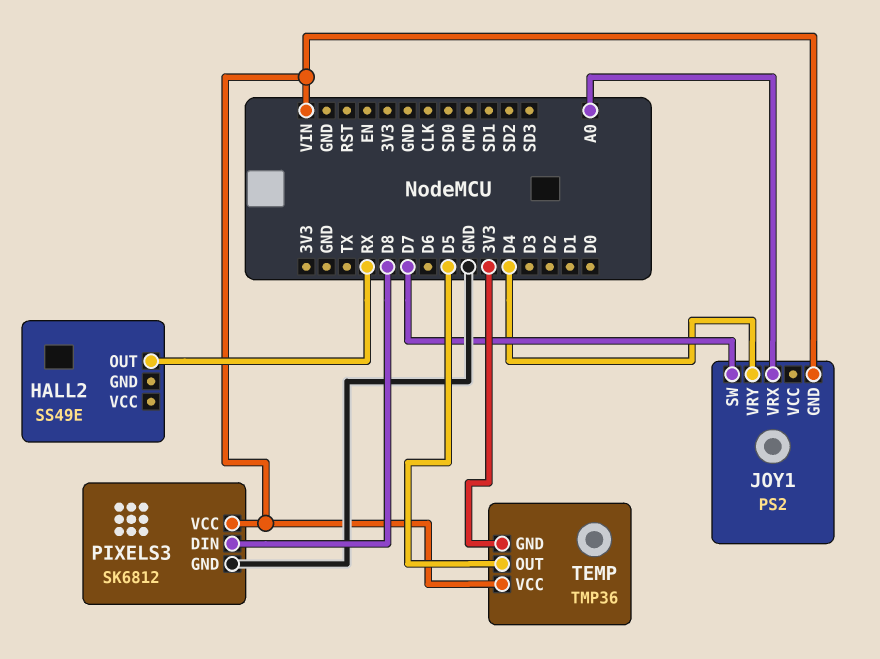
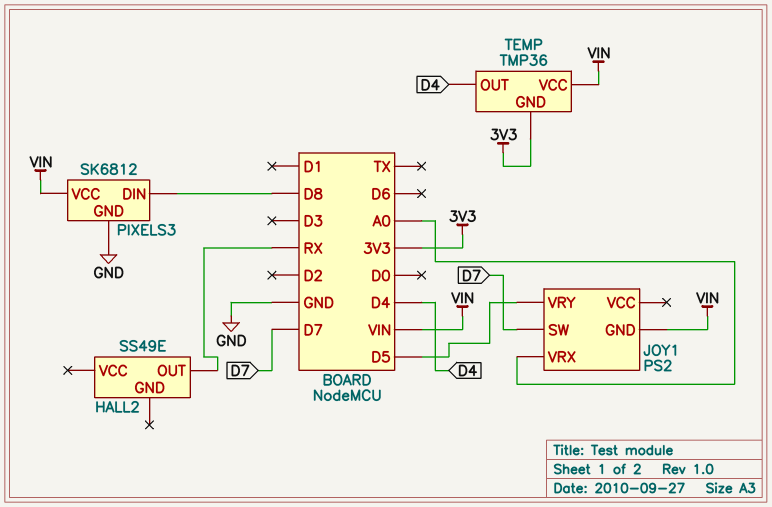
JOY1 pin VRY: D4 -> D5
TEMP pin OUT: D5 -> D4

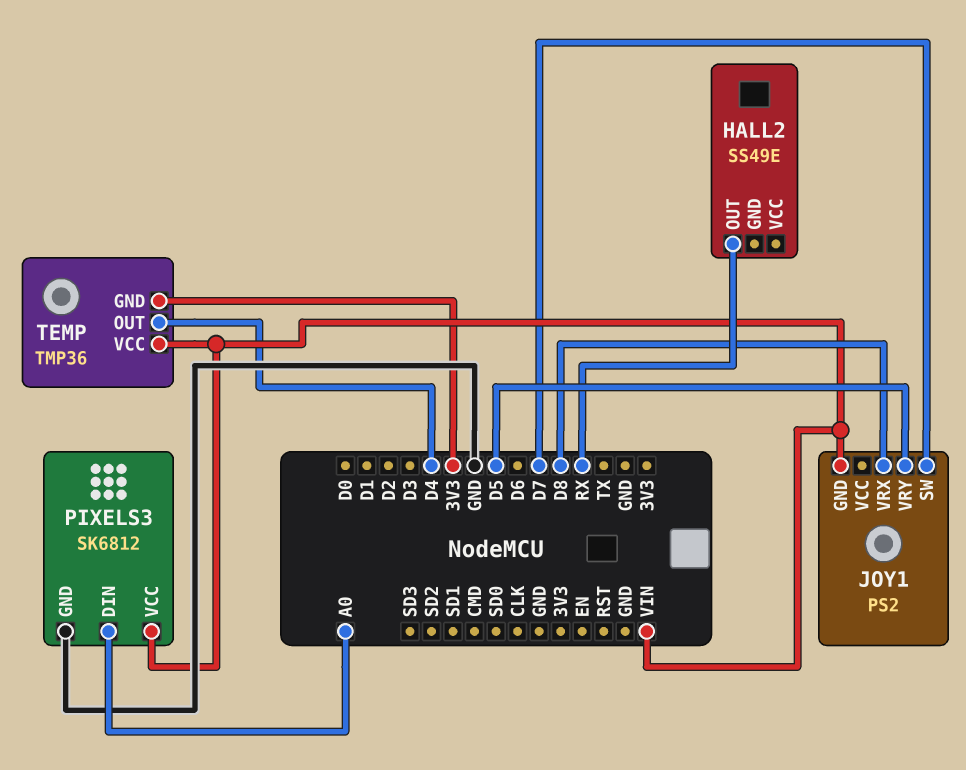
JOY1 pin VRX: A0 -> D8
PIXELS3 pin DIN: D8 -> A0

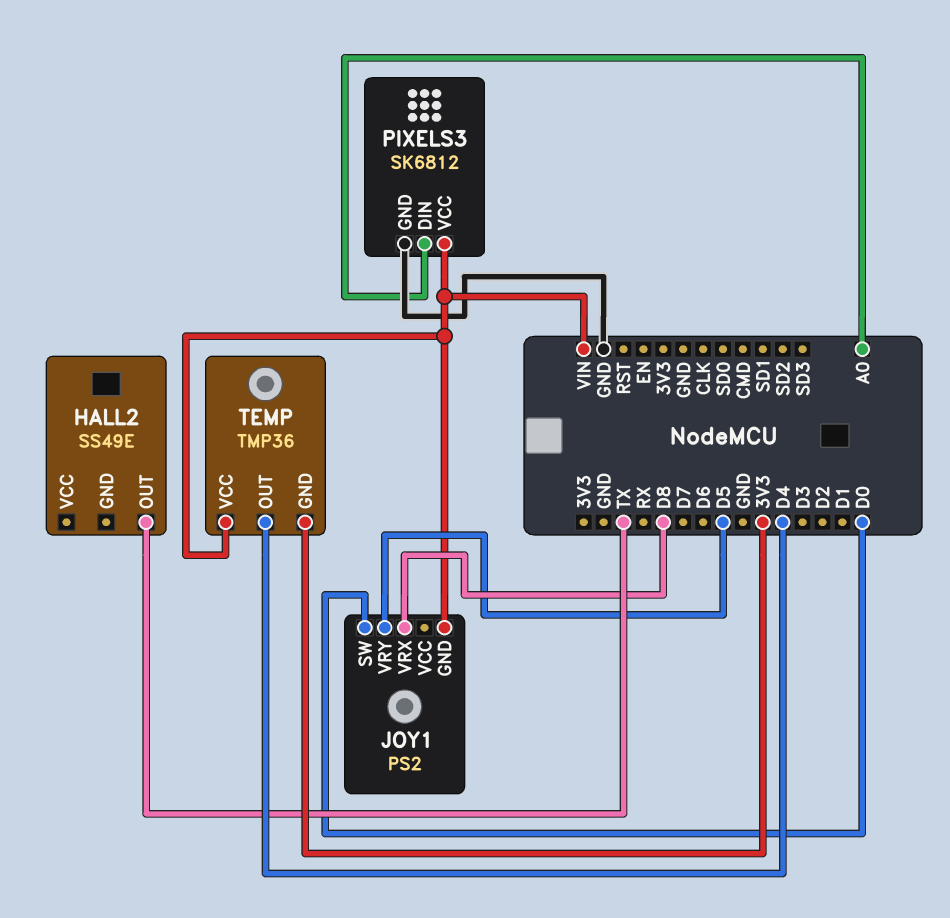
HALL2 pin OUT: RX -> TX
JOY1 pin SW: D7 -> D0

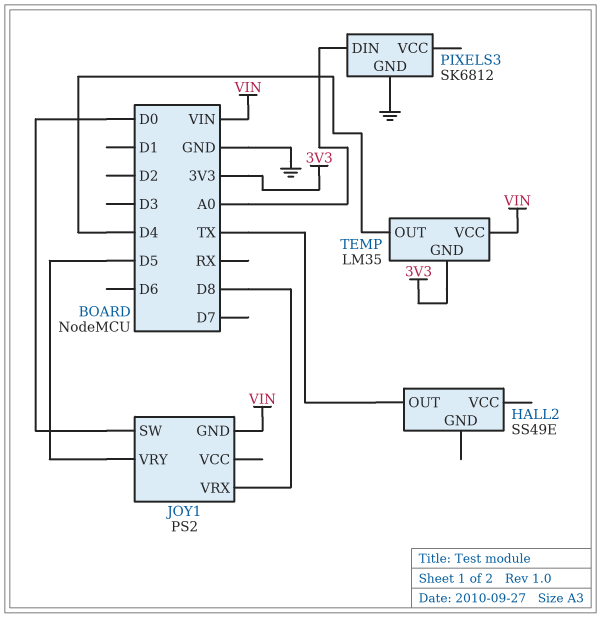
PIXELS3 pin VCC: VIN -> none
TEMP: TMP36 -> LM35

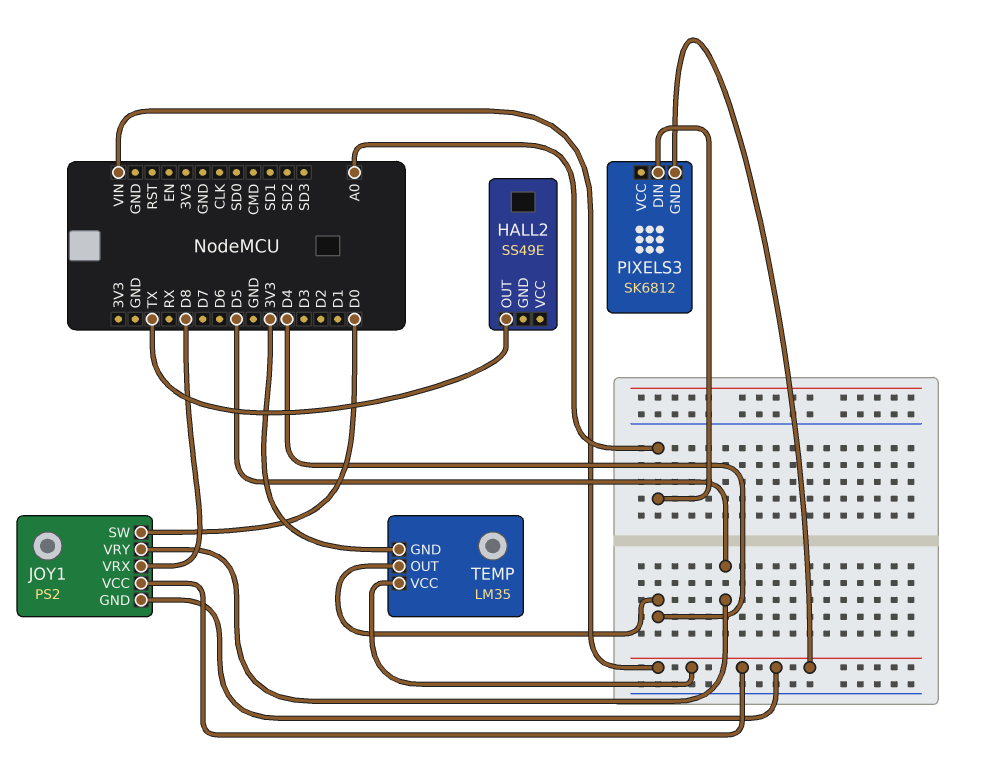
JOY1 pin VCC: none -> VIN
PIXELS3 pin GND: GND -> VIN

